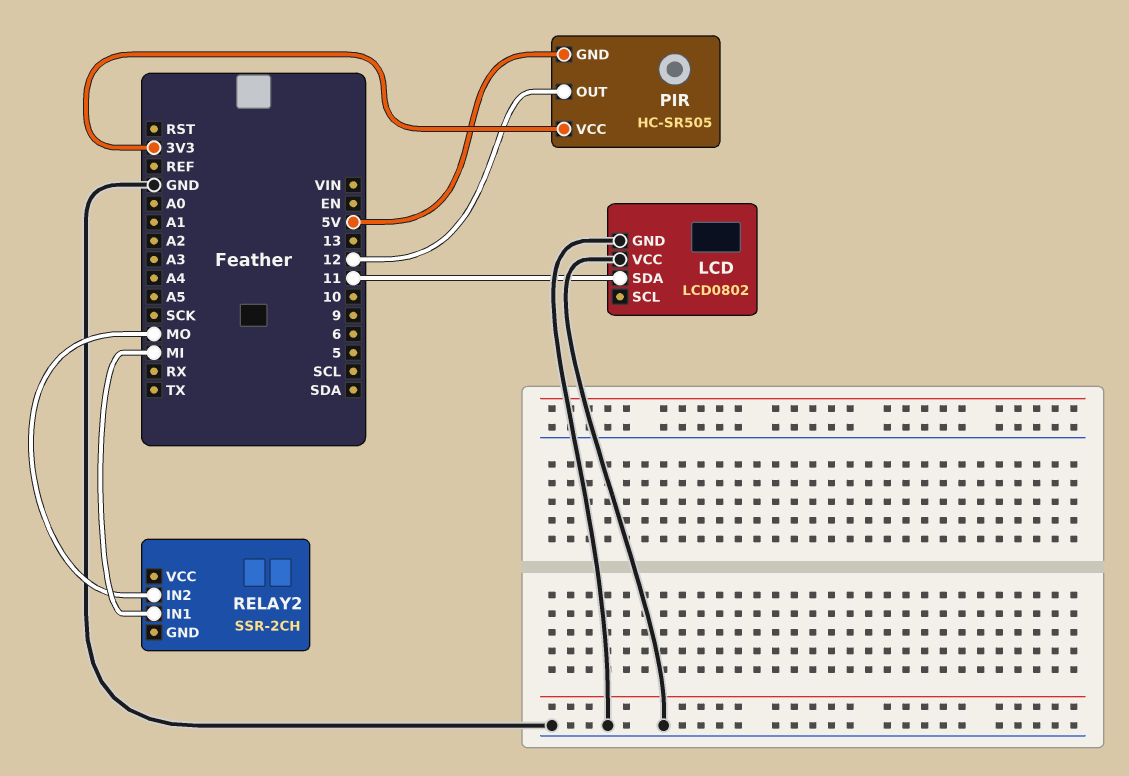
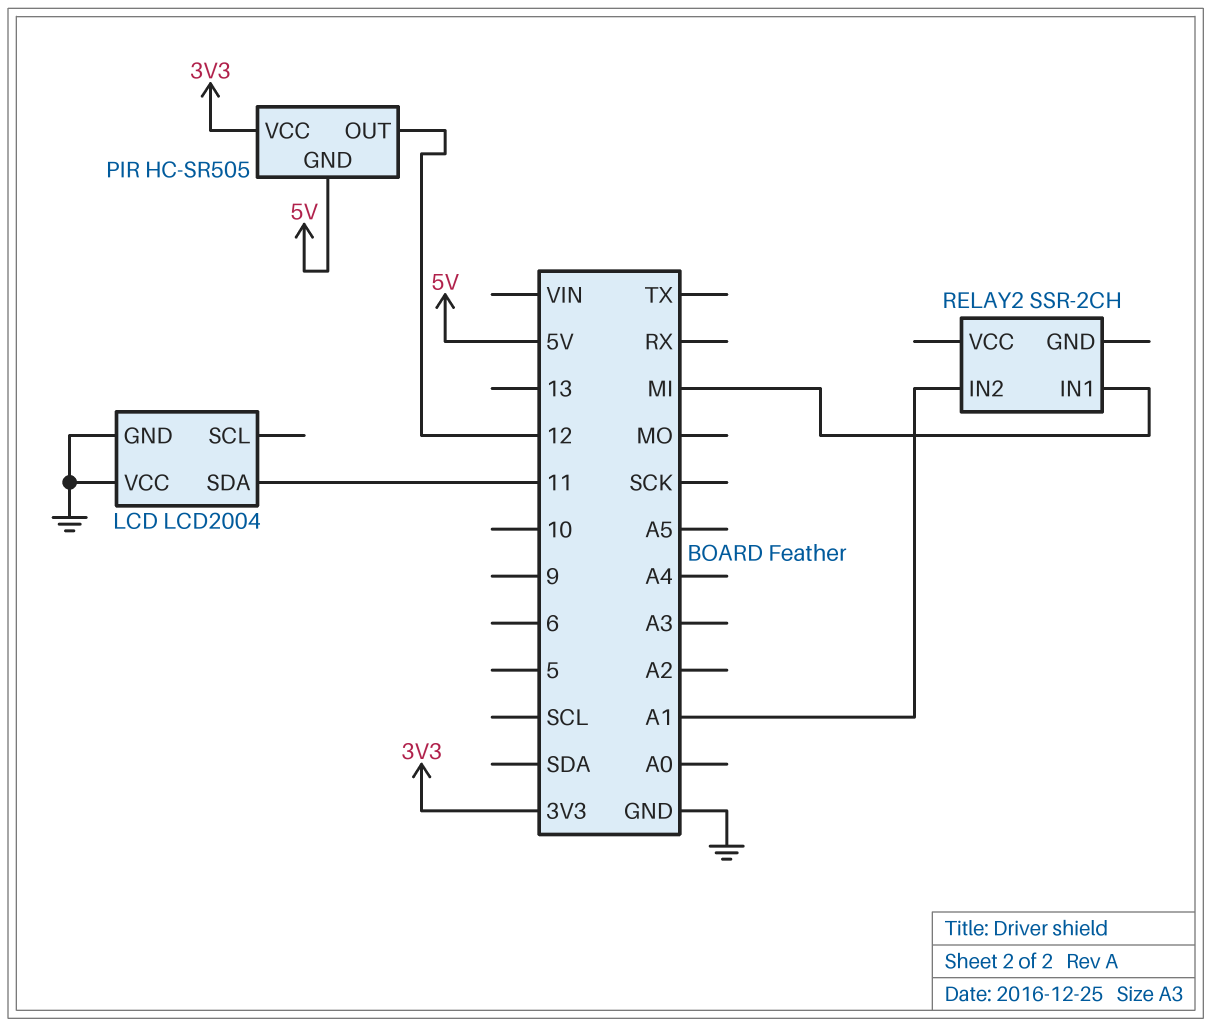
LCD: LCD0802 -> LCD2004
RELAY2 pin IN2: MO -> A1

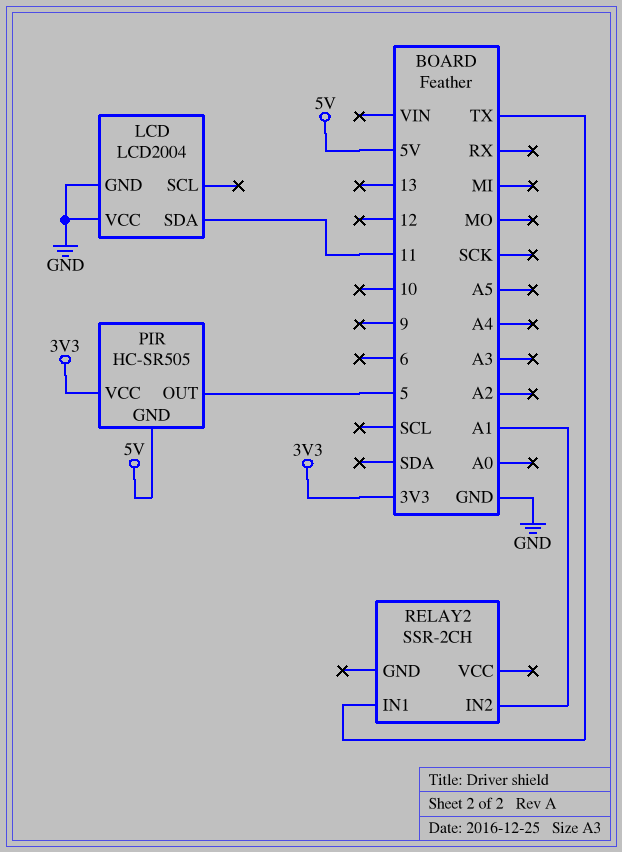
PIR pin OUT: 12 -> 5
RELAY2 pin IN1: MI -> TX

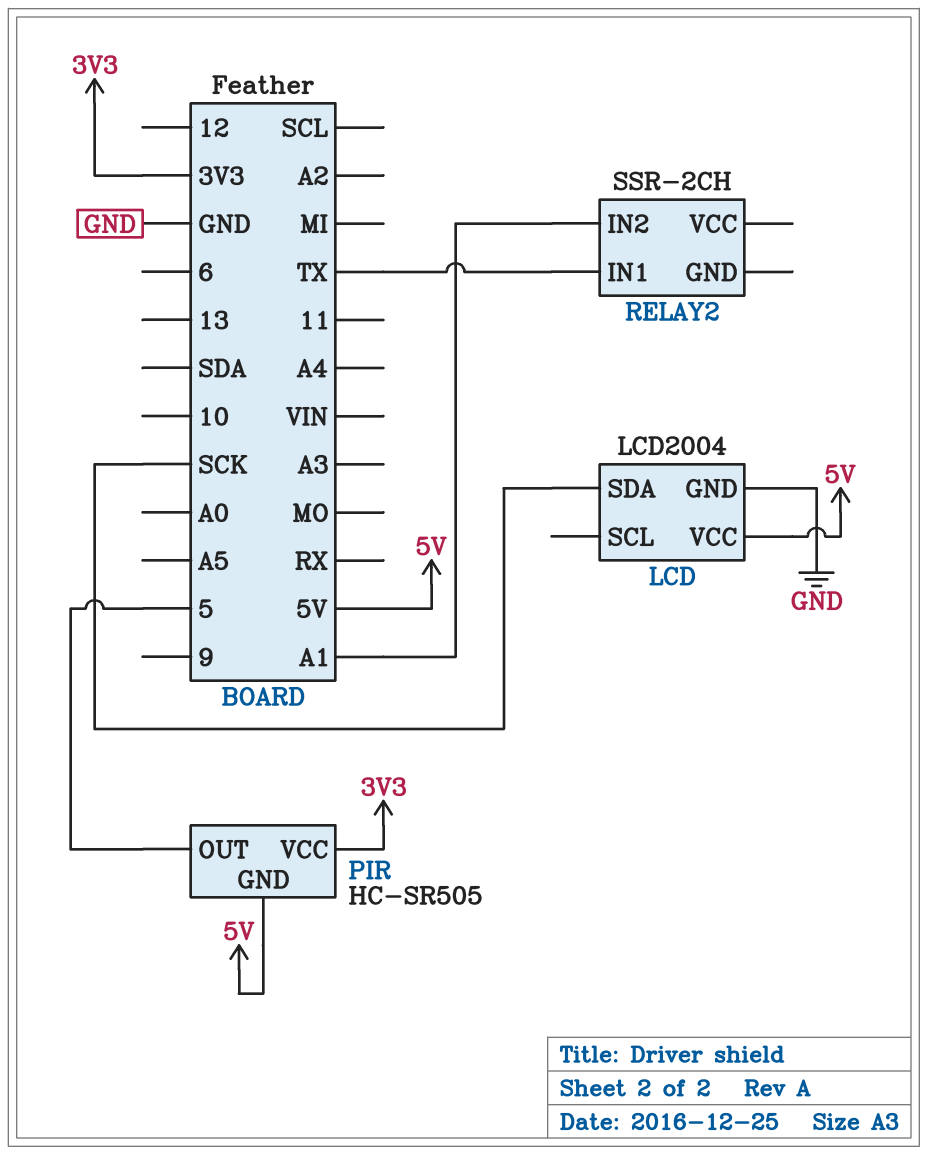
LCD pin SDA: 11 -> SCK
LCD pin VCC: GND -> 5V

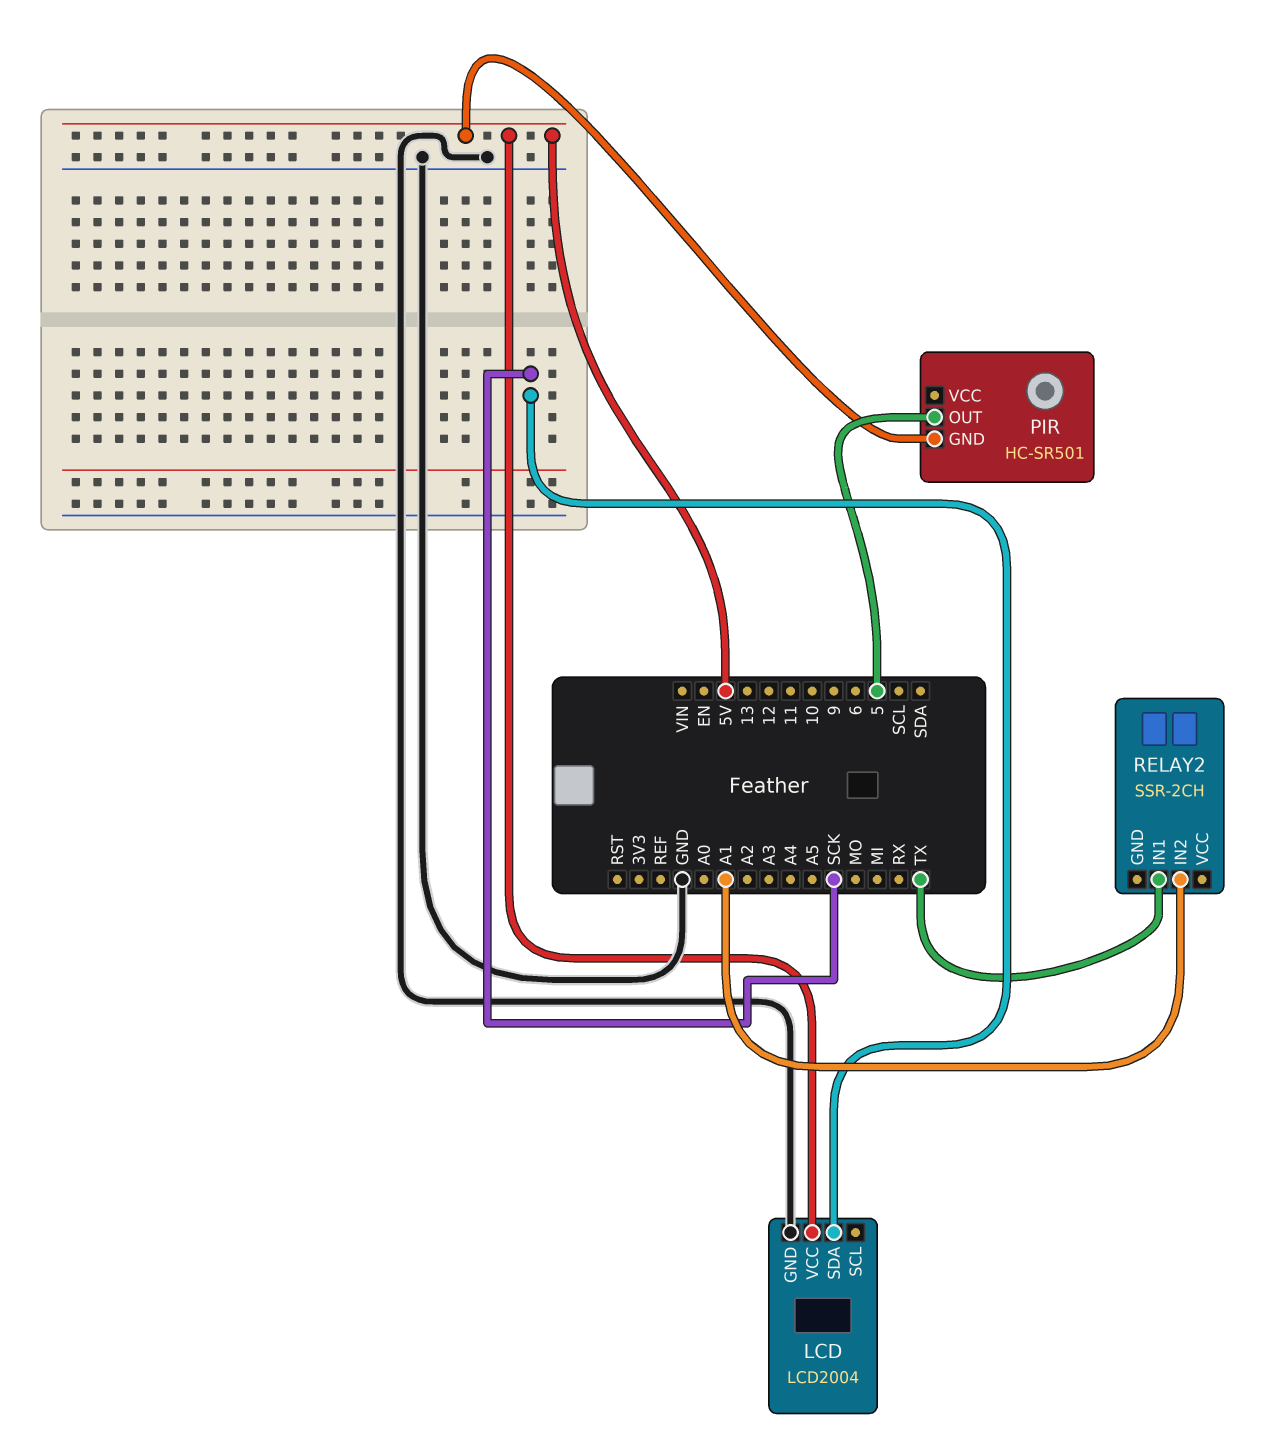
PIR: HC-SR505 -> HC-SR501
PIR pin VCC: 3V3 -> none

